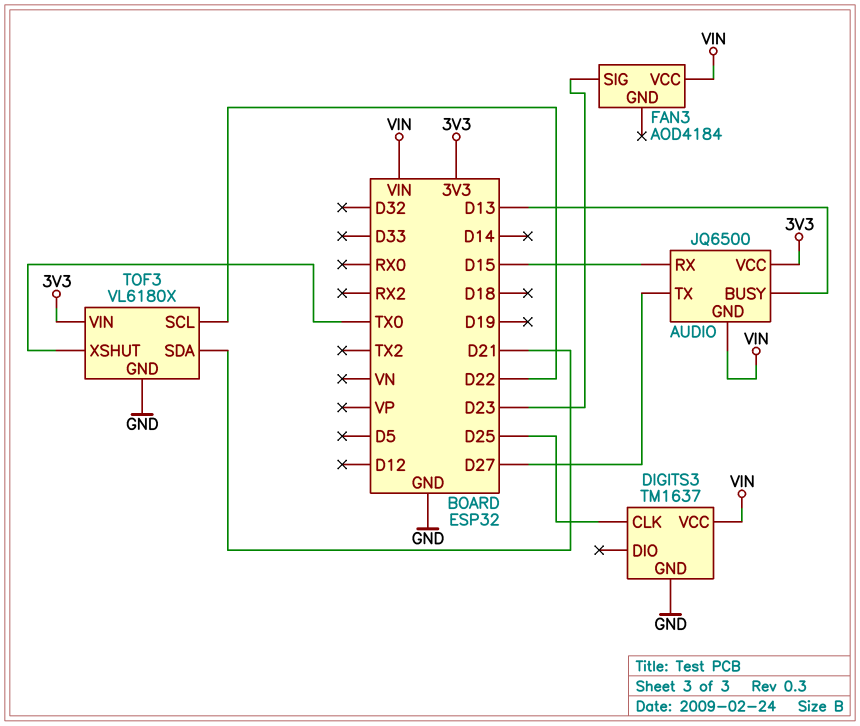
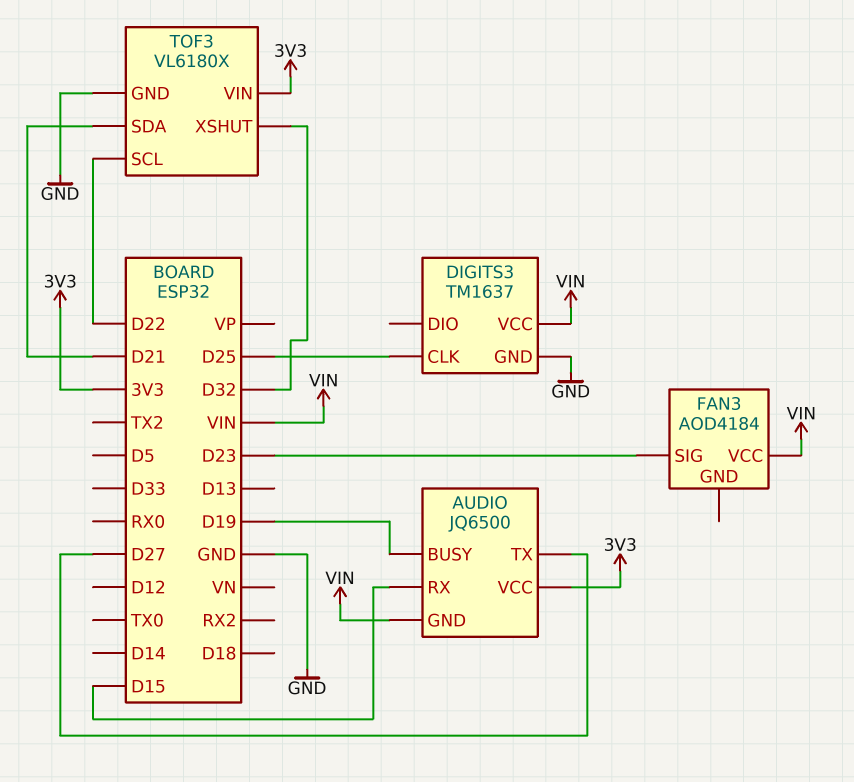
AUDIO pin BUSY: D13 -> D19
TOF3 pin XSHUT: TX0 -> D32

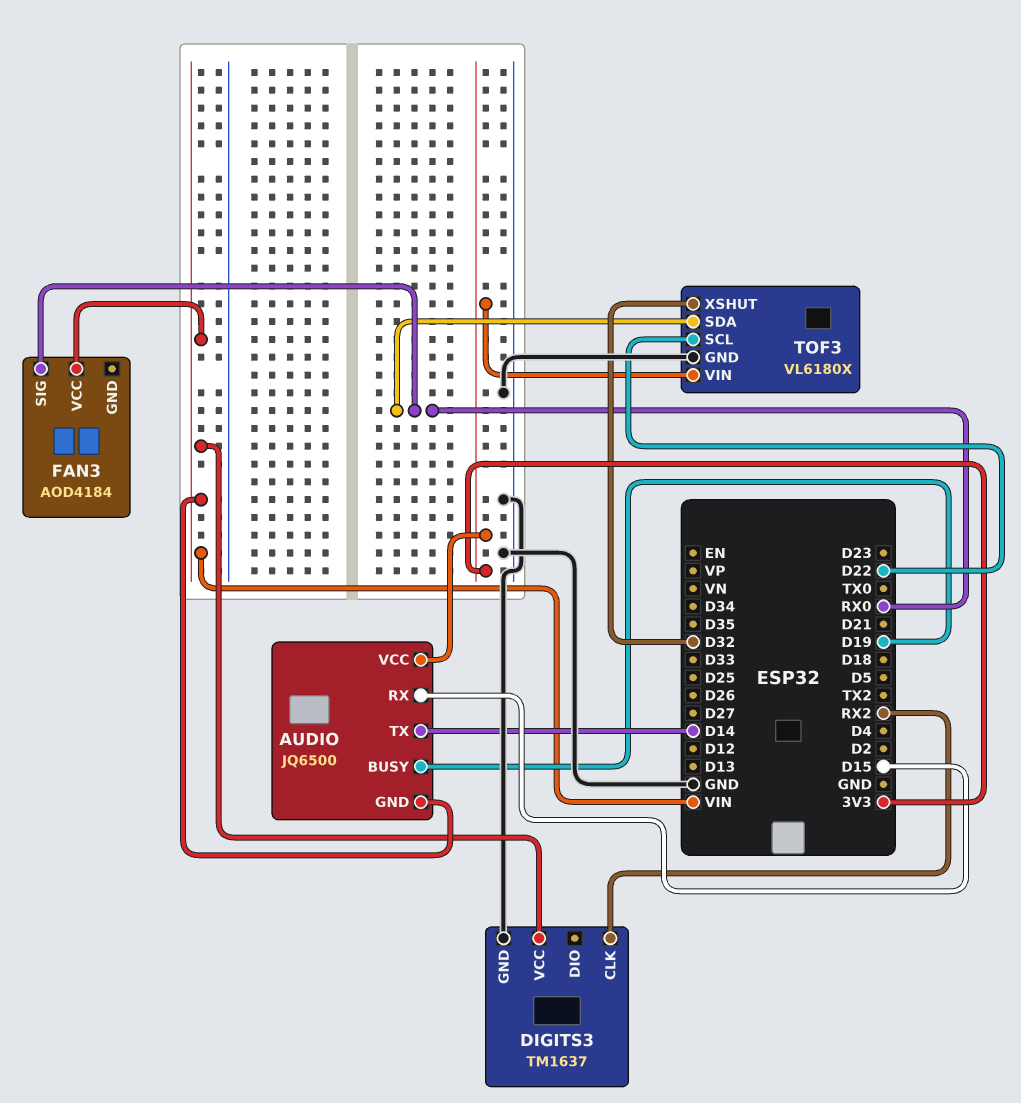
AUDIO pin TX: D27 -> D14
DIGITS3 pin CLK: D25 -> RX2
FAN3 pin SIG: D23 -> RX0
TOF3 pin SDA: D21 -> RX0

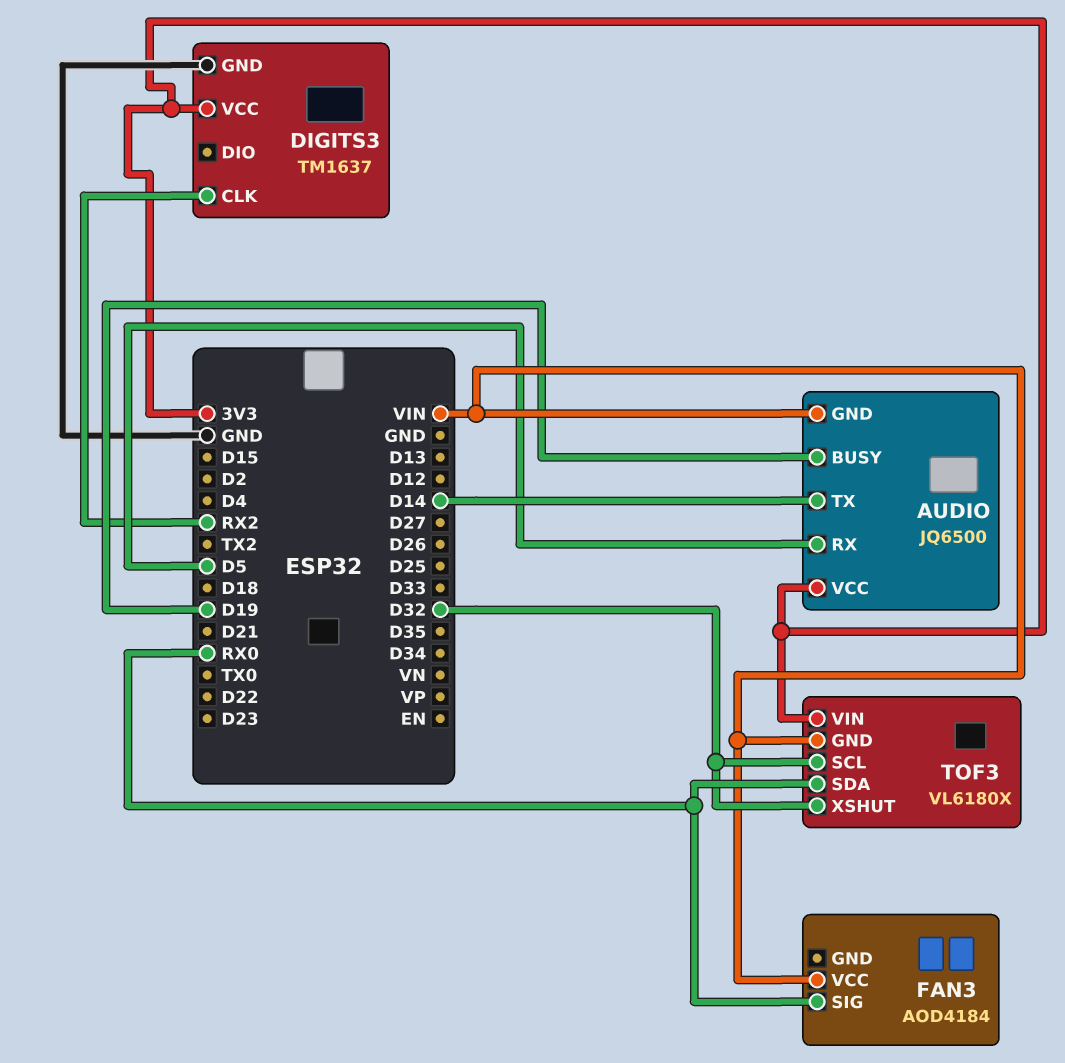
AUDIO pin RX: D15 -> D5
DIGITS3 pin VCC: VIN -> 3V3
TOF3 pin GND: GND -> VIN
TOF3 pin SCL: D22 -> D32

